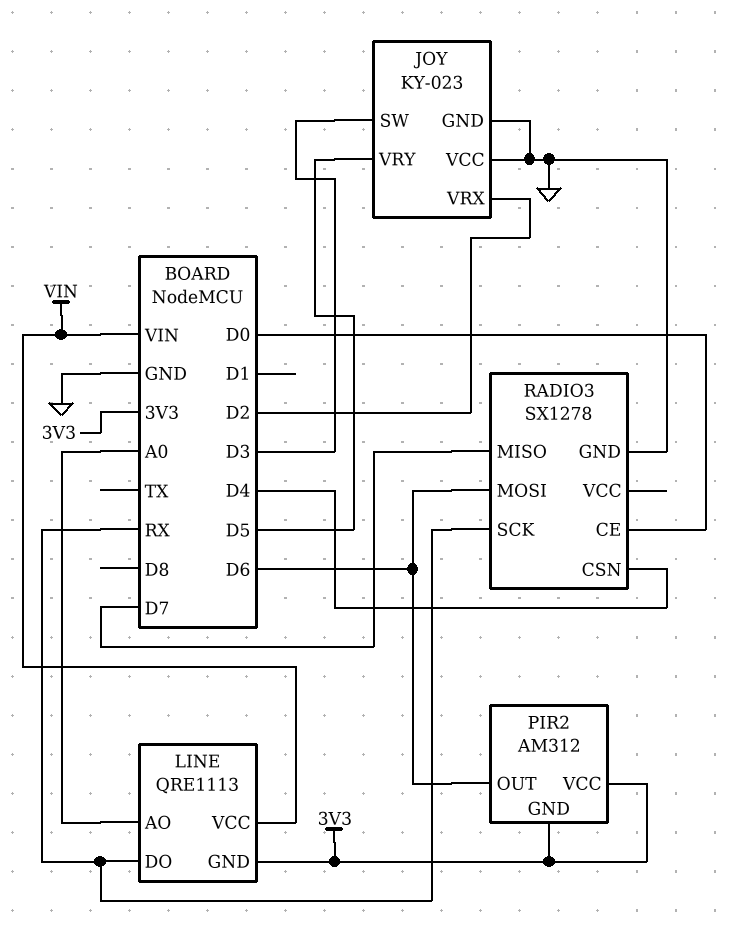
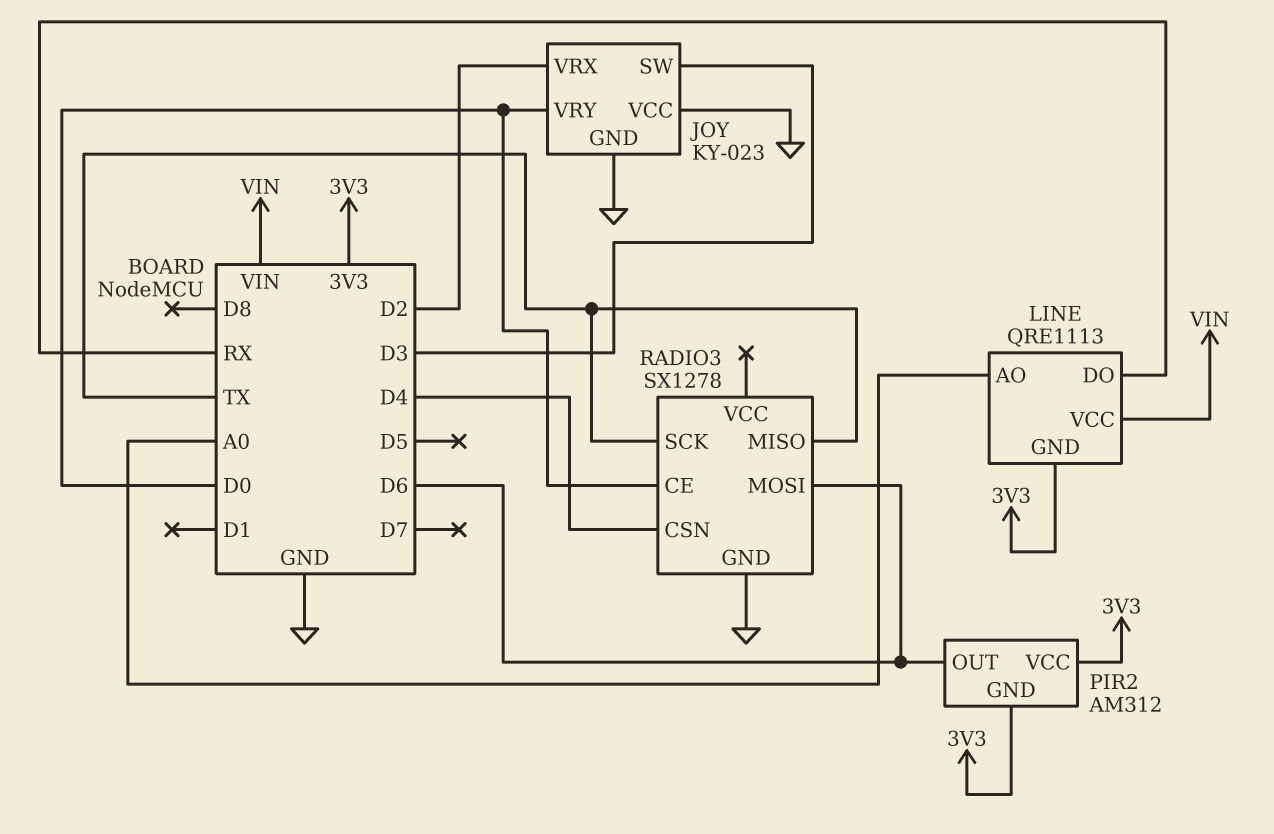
JOY pin VRY: D5 -> D0
RADIO3 pin MISO: D7 -> TX
RADIO3 pin SCK: RX -> TX

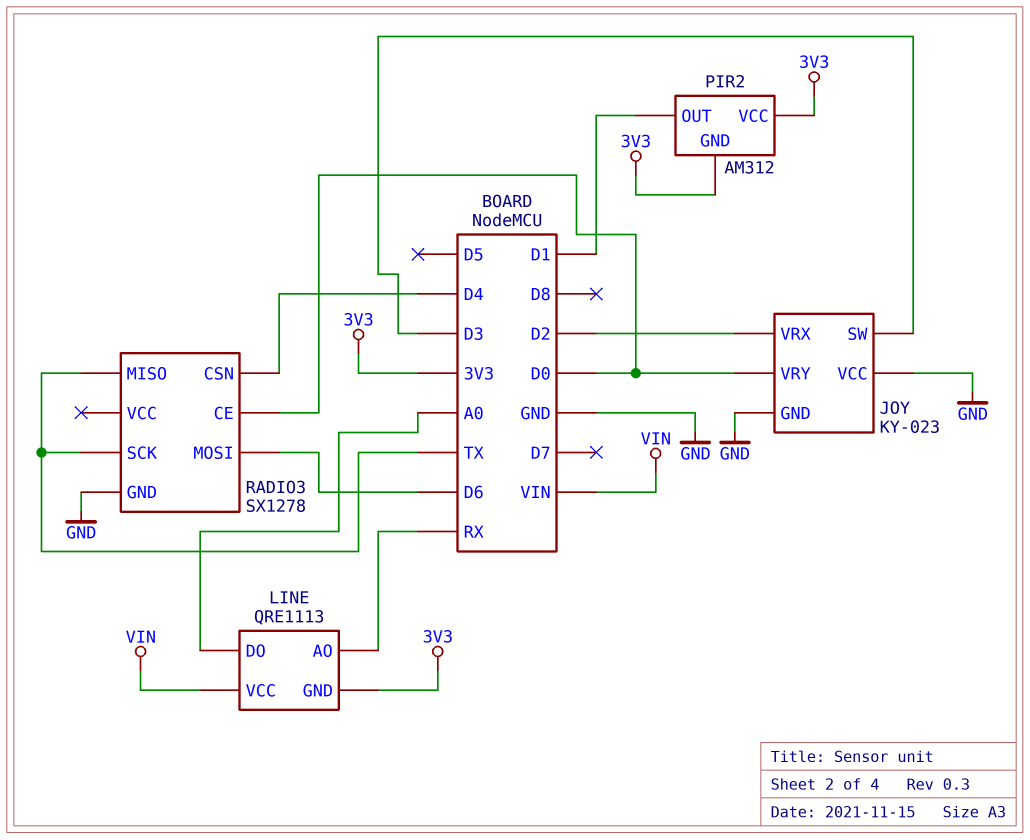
LINE pin AO: A0 -> RX
LINE pin DO: RX -> A0
PIR2 pin OUT: D6 -> D1

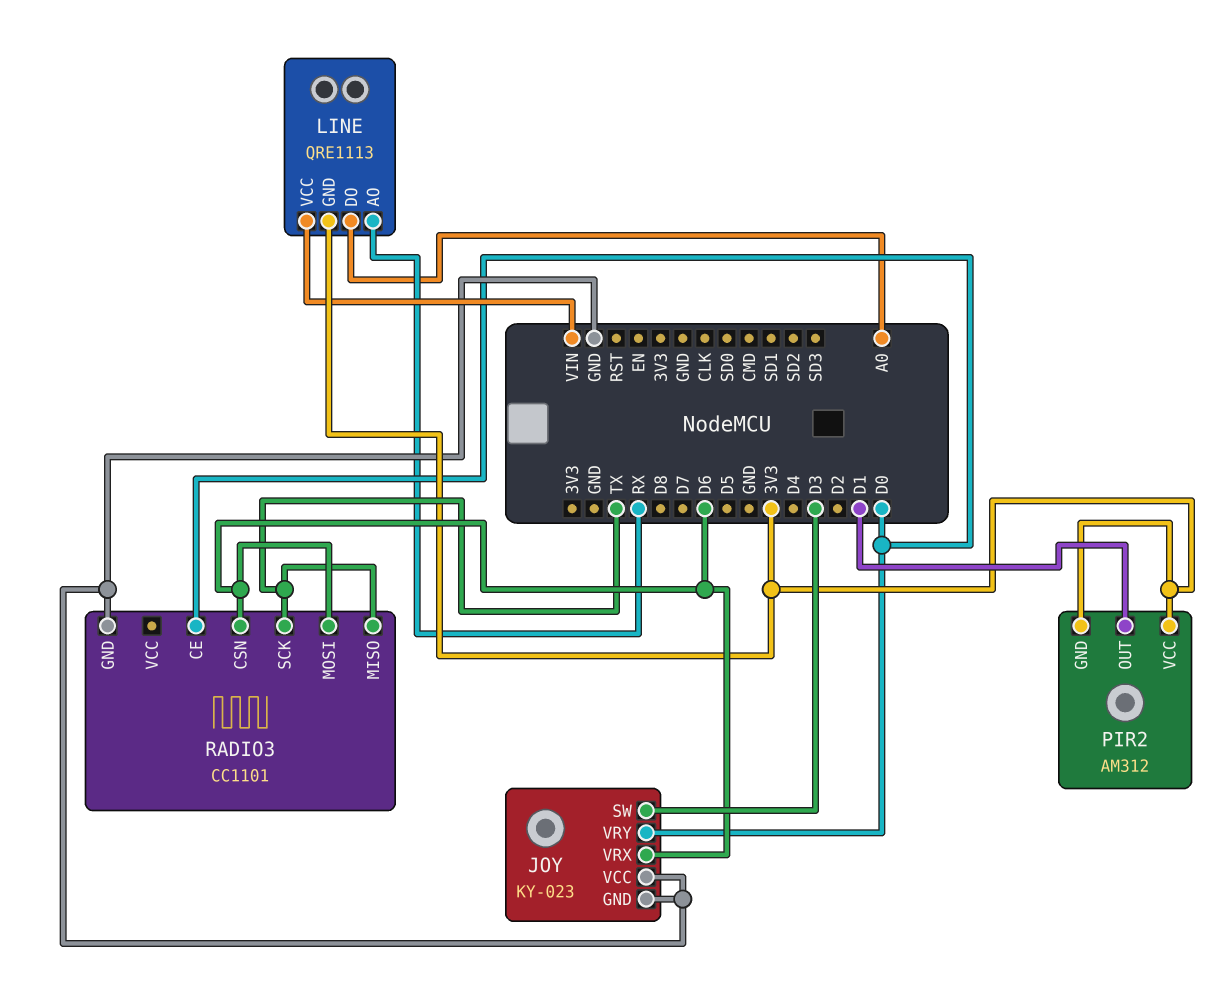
JOY pin VRX: D2 -> D6
RADIO3: SX1278 -> CC1101
RADIO3 pin CSN: D4 -> D6

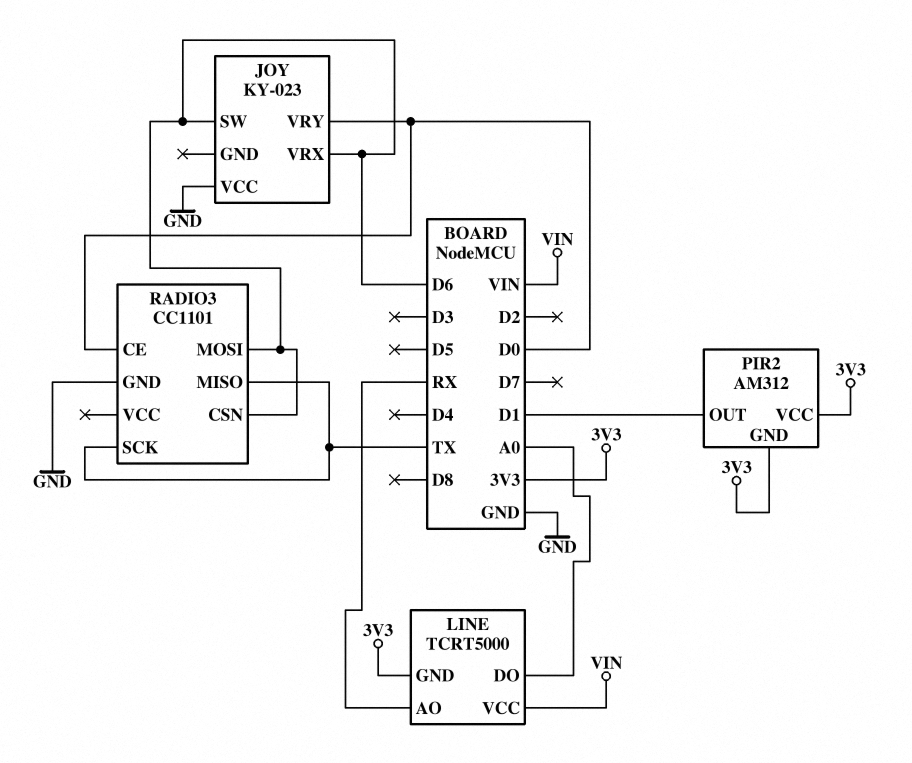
JOY pin GND: GND -> none
JOY pin SW: D3 -> D6
LINE: QRE1113 -> TCRT5000

